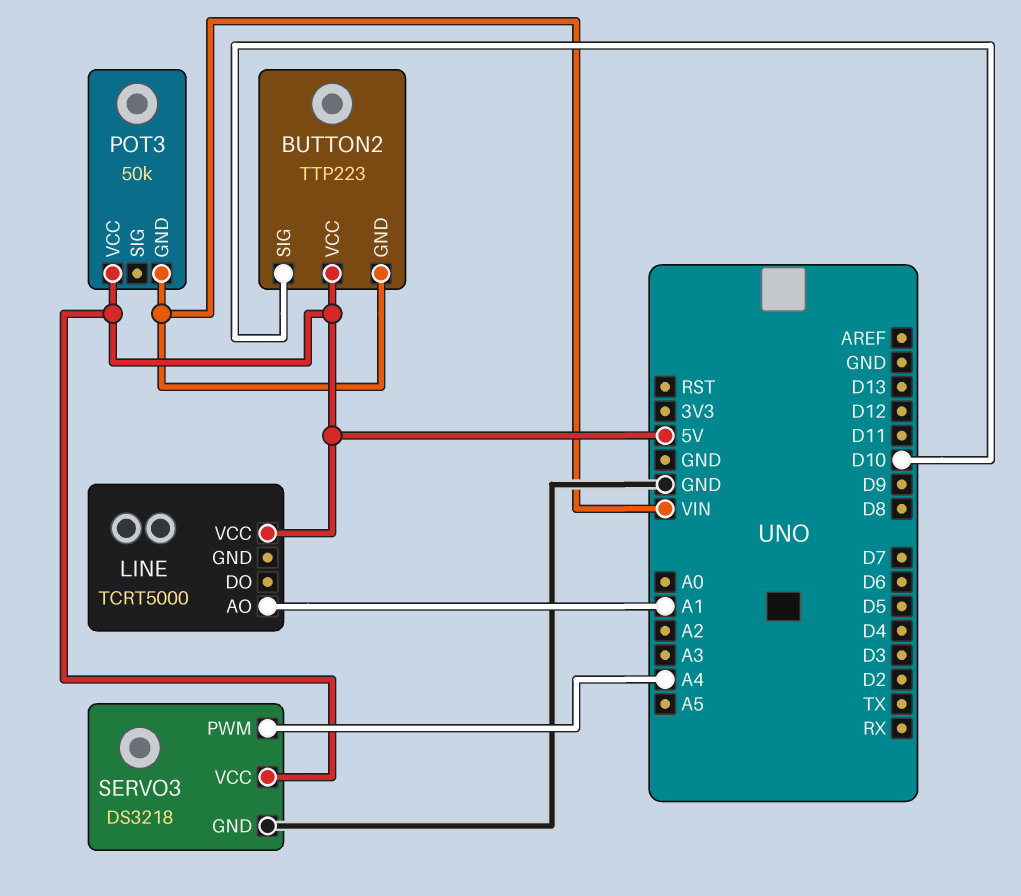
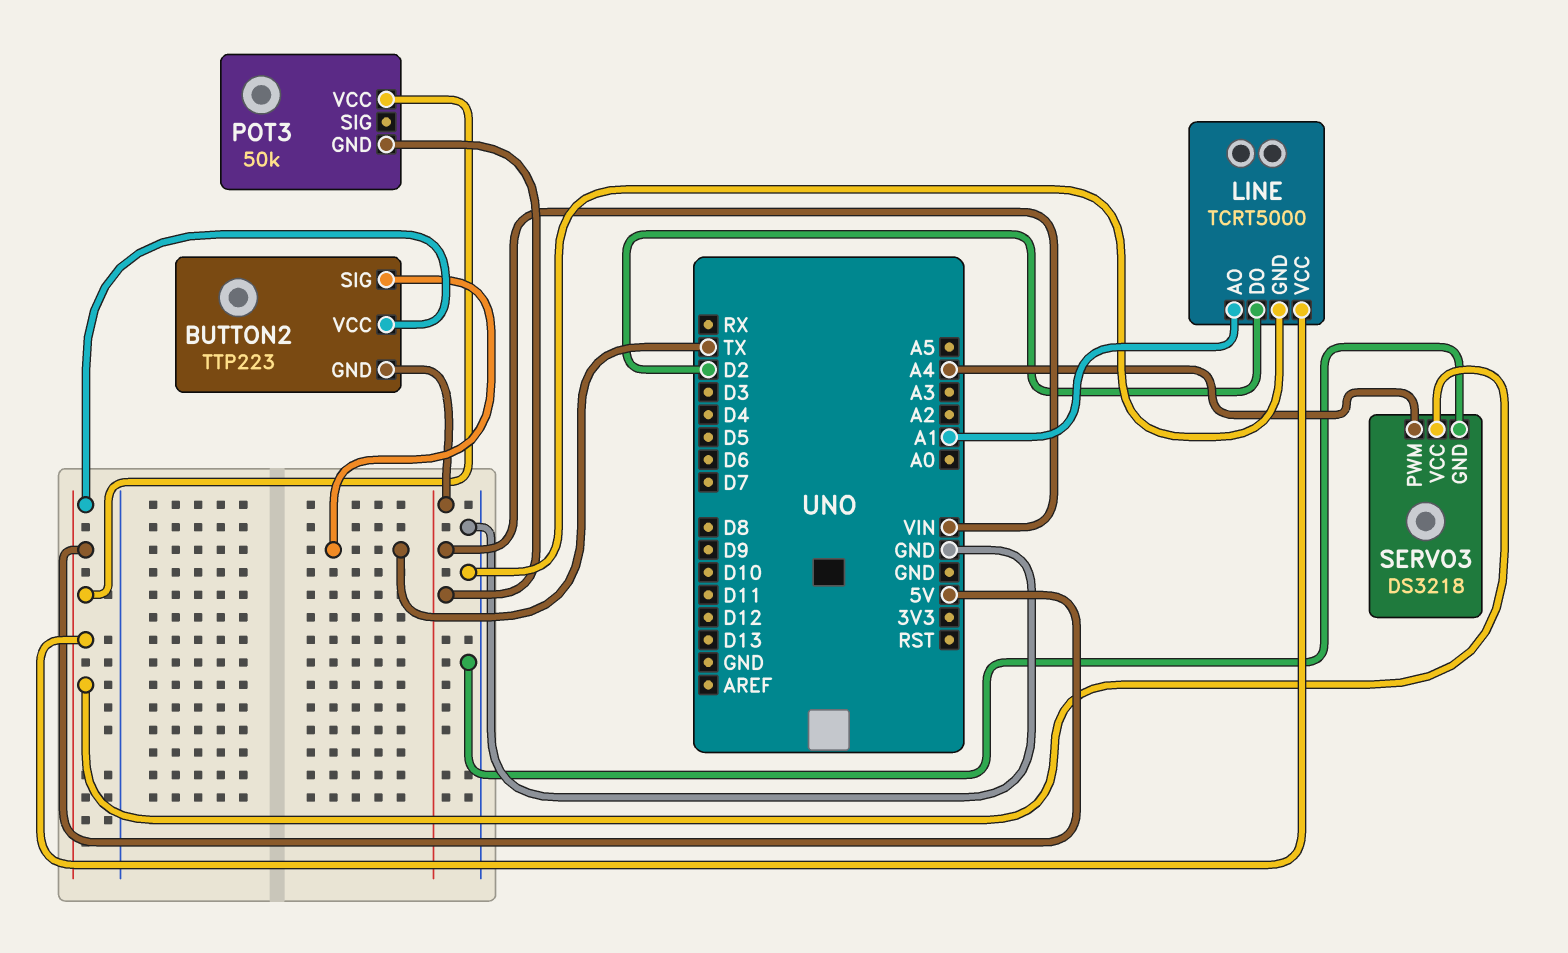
BUTTON2 pin SIG: D10 -> TX
LINE pin DO: none -> D2
LINE pin GND: none -> GND

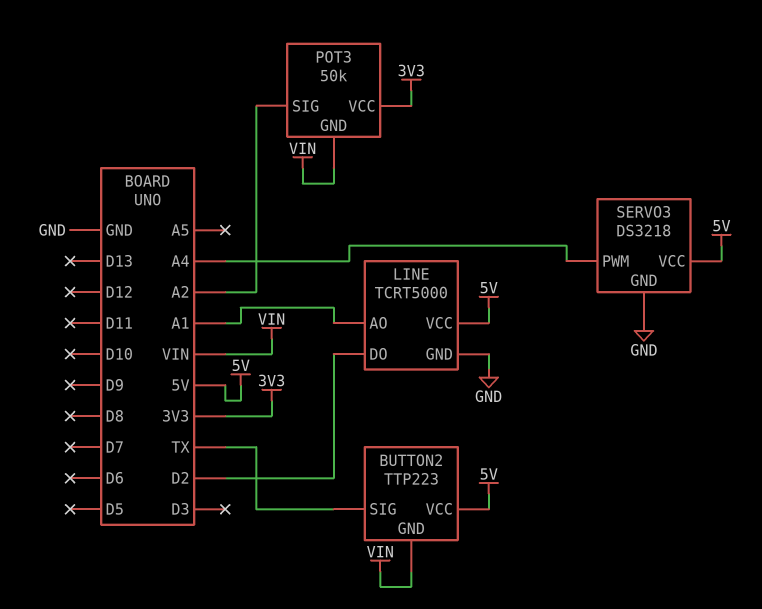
POT3 pin SIG: none -> A2
POT3 pin VCC: 5V -> 3V3

